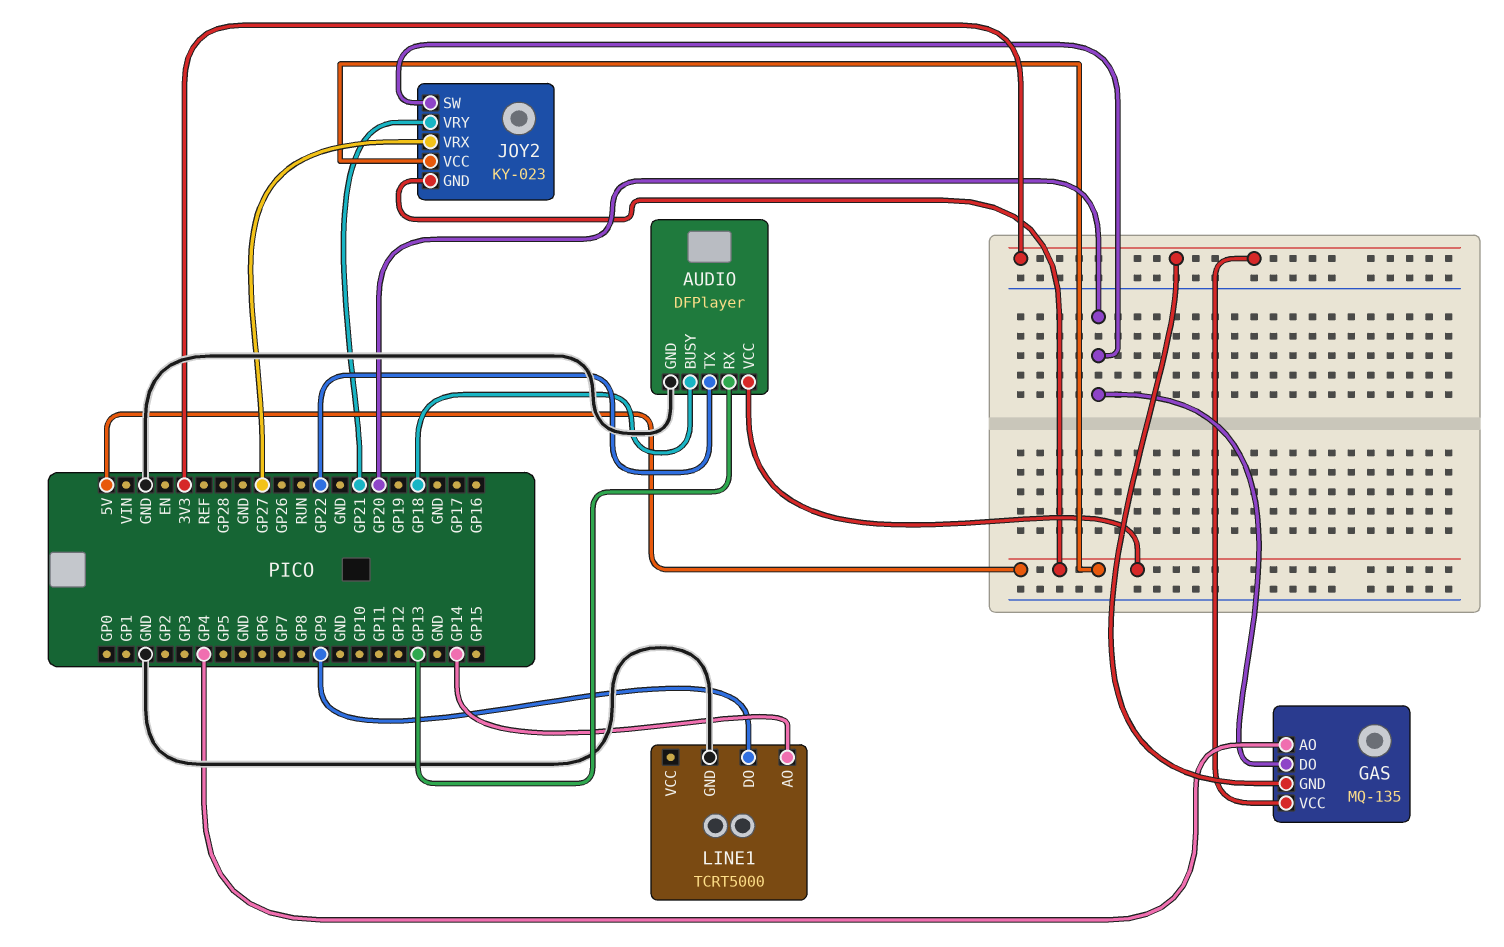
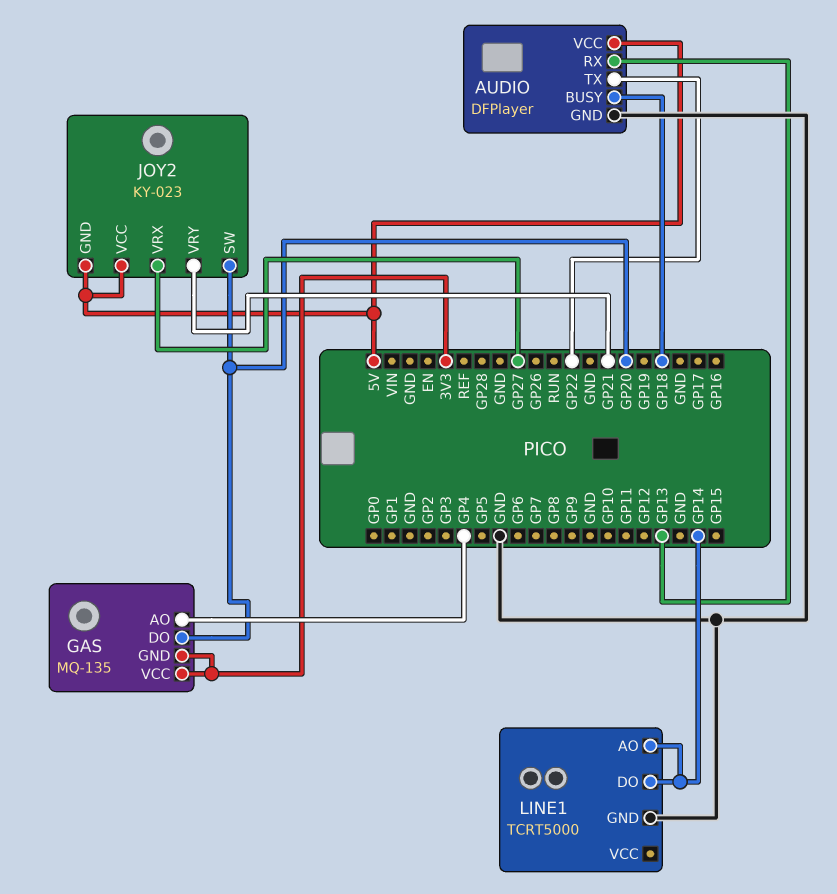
LINE1 pin DO: GP9 -> GP14

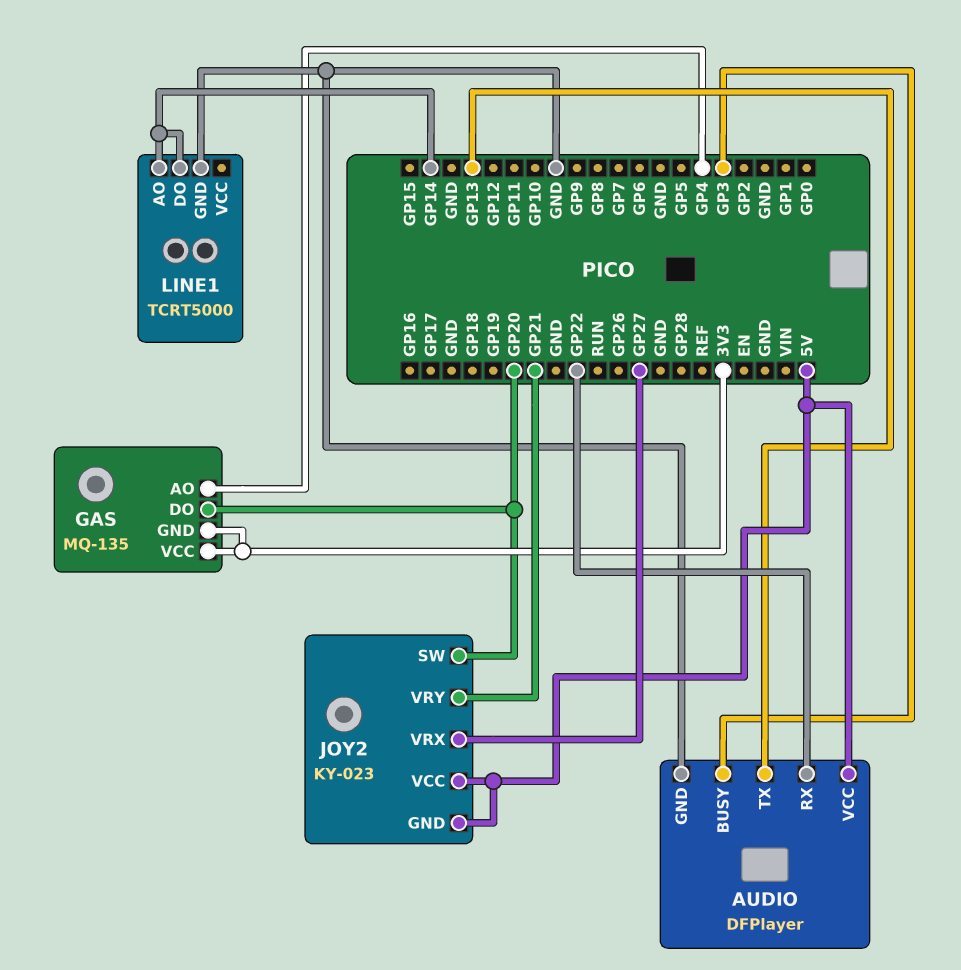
AUDIO pin BUSY: GP18 -> GP3
AUDIO pin RX: GP13 -> GP22
AUDIO pin TX: GP22 -> GP13

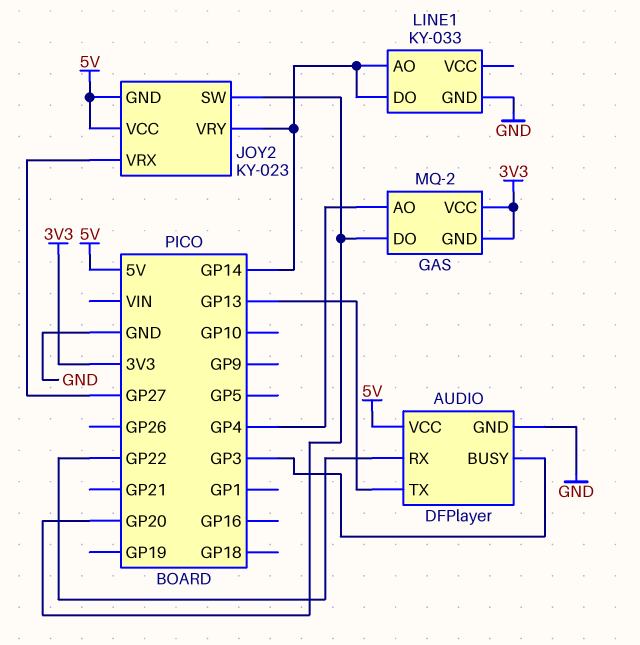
GAS: MQ-135 -> MQ-2
JOY2 pin VRY: GP21 -> GP14
LINE1: TCRT5000 -> KY-033

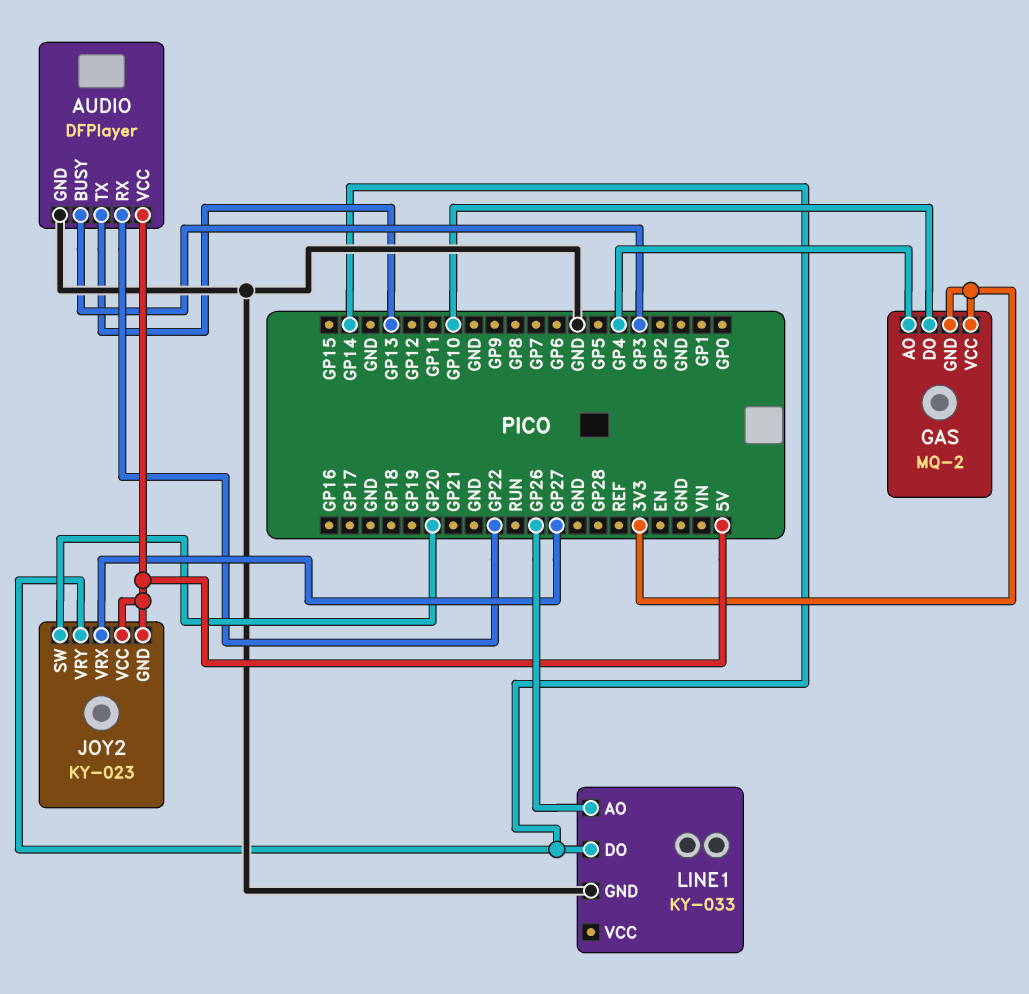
GAS pin DO: GP20 -> GP10
LINE1 pin AO: GP14 -> GP26

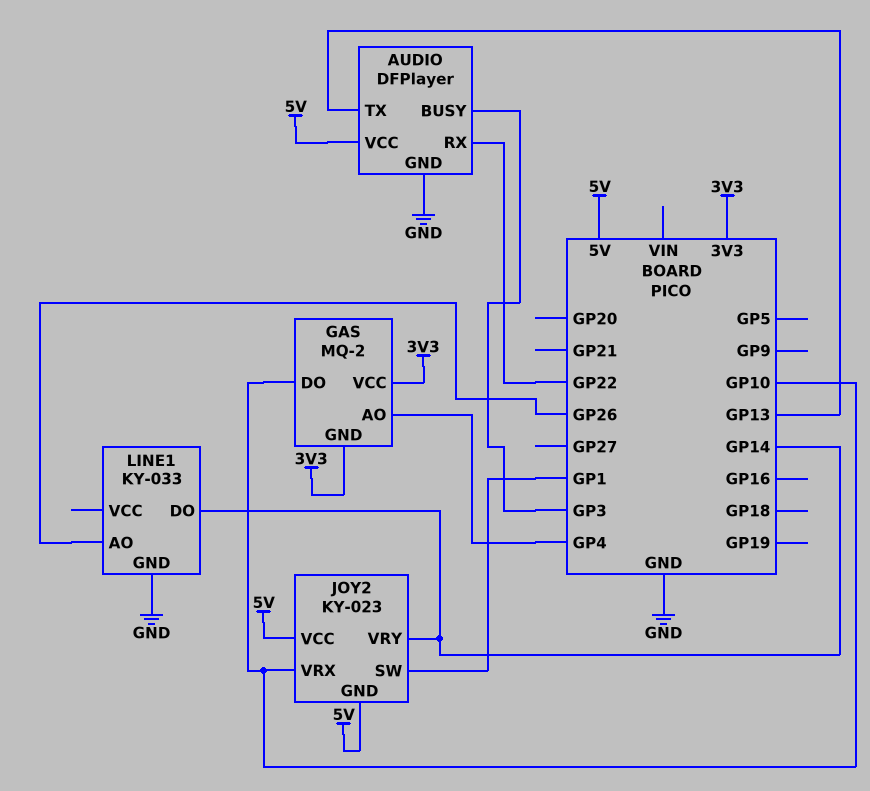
JOY2 pin SW: GP20 -> GP1
JOY2 pin VRX: GP27 -> GP10

